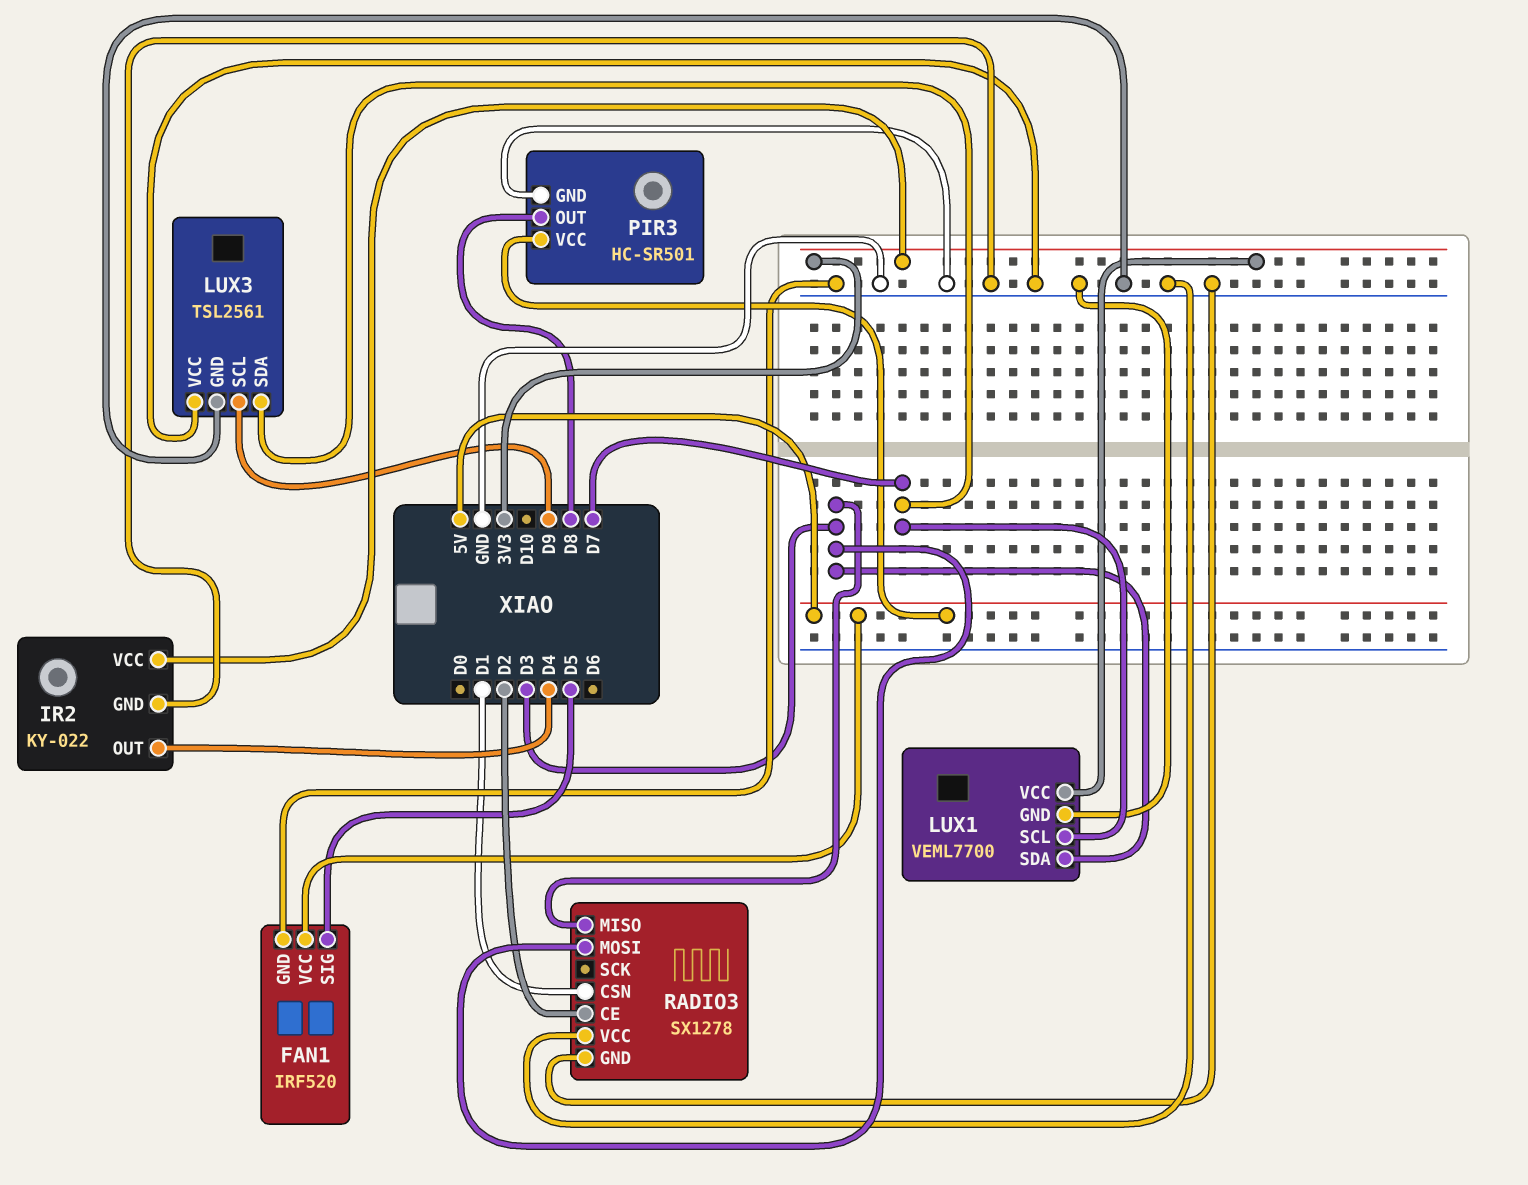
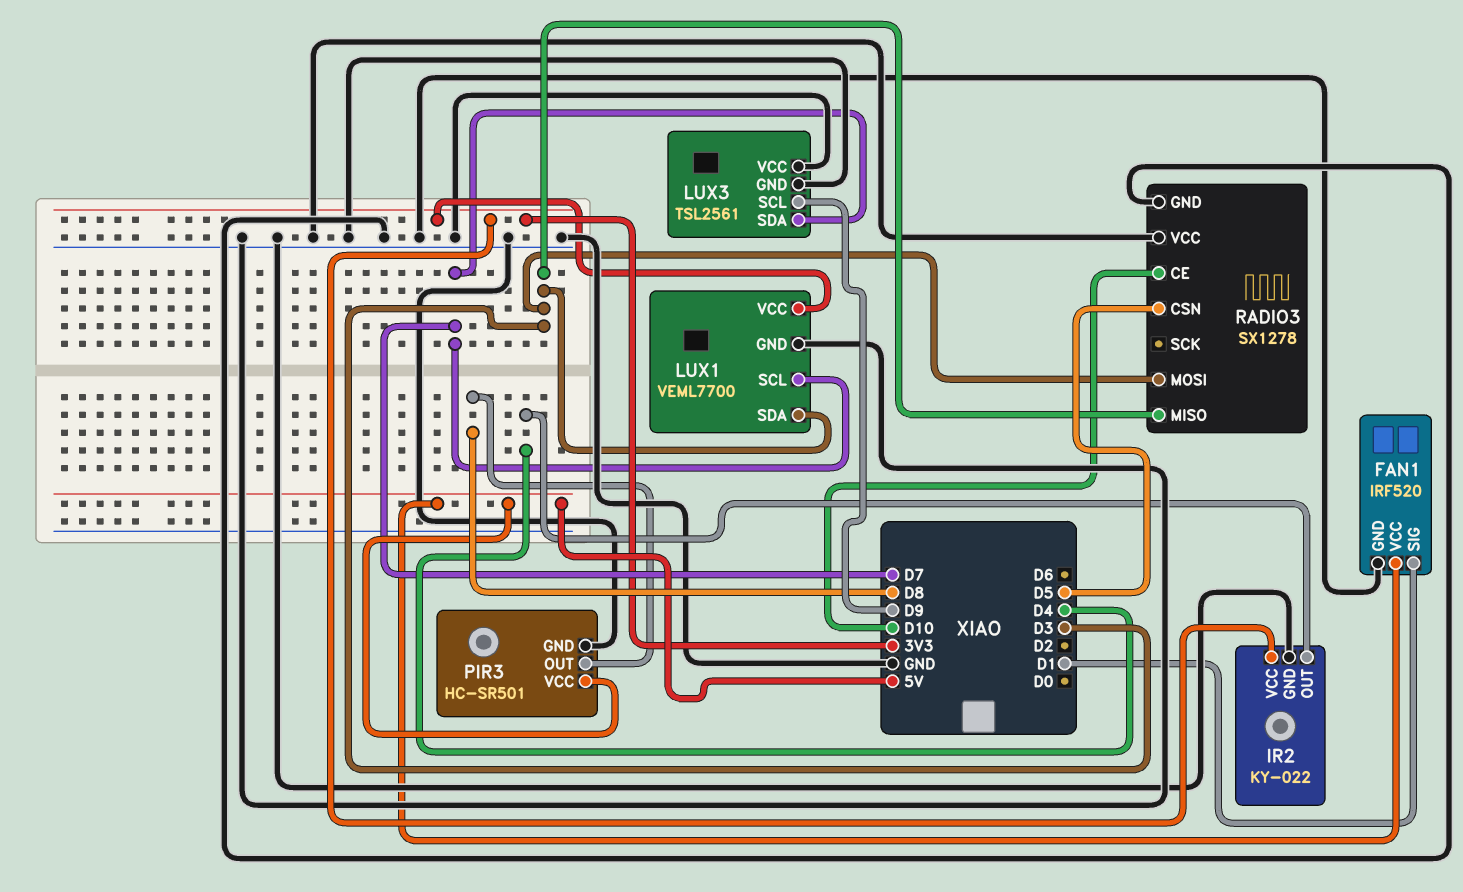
FAN1 pin SIG: D5 -> D1
RADIO3 pin CE: D2 -> D10
RADIO3 pin CSN: D1 -> D5

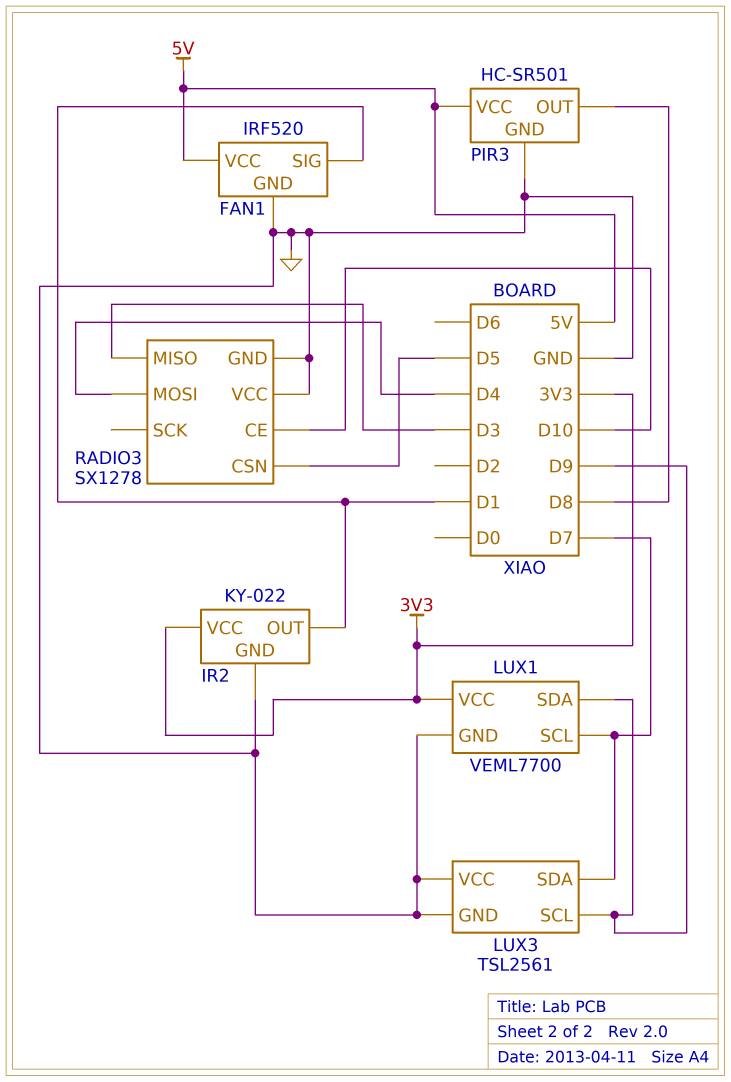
IR2 pin OUT: D4 -> D1
LUX1 pin SDA: D3 -> D9
RADIO3 pin MOSI: D3 -> D4

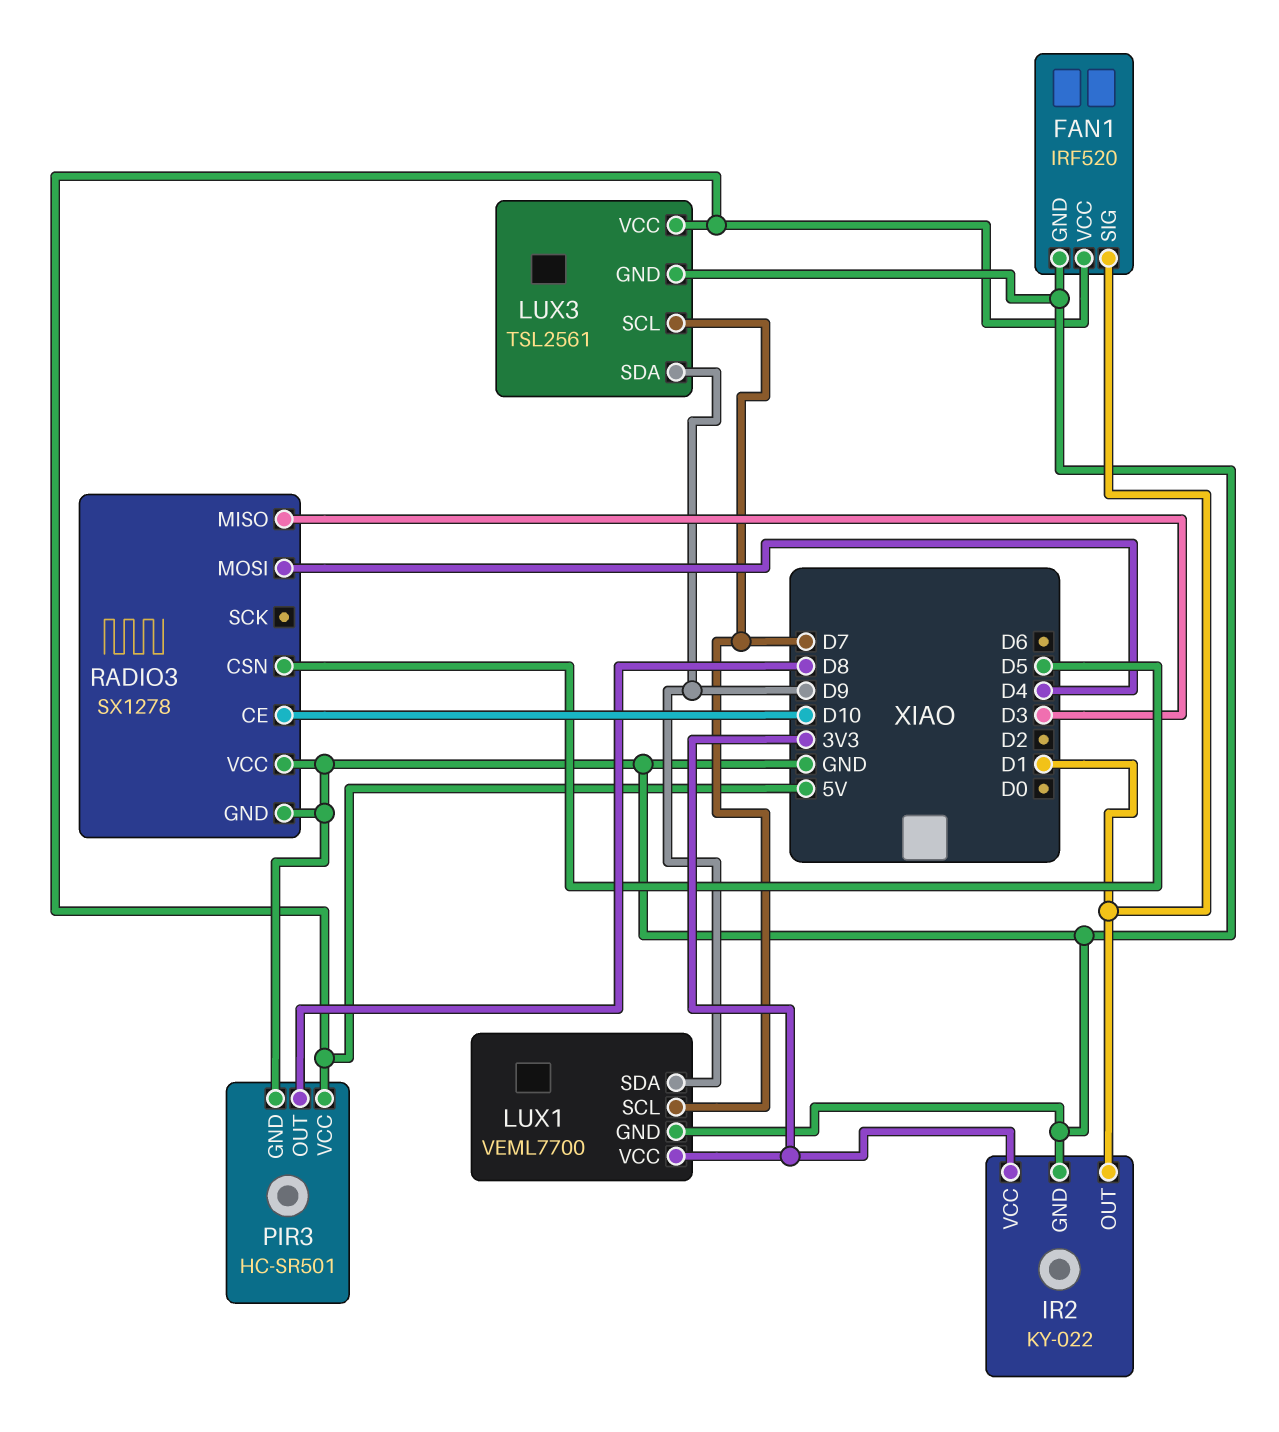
LUX3 pin SCL: D9 -> D7
LUX3 pin SDA: D7 -> D9
LUX3 pin VCC: GND -> 5V

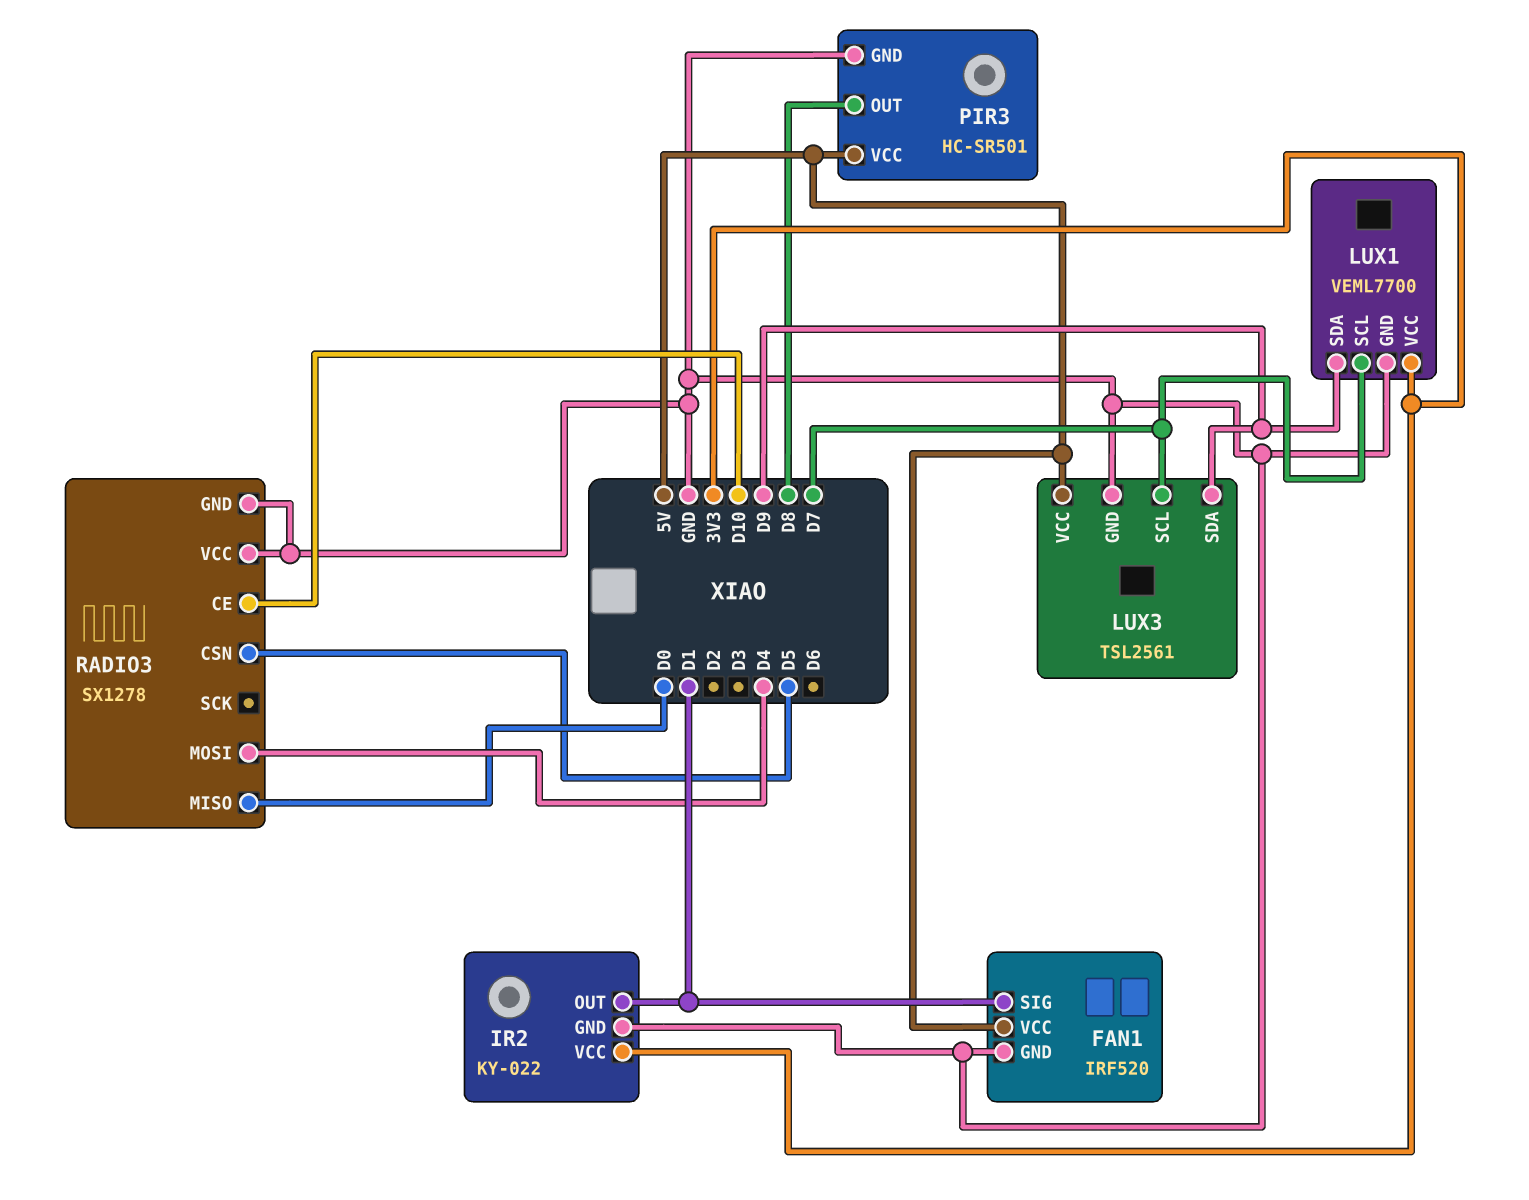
RADIO3 pin MISO: D3 -> D0

